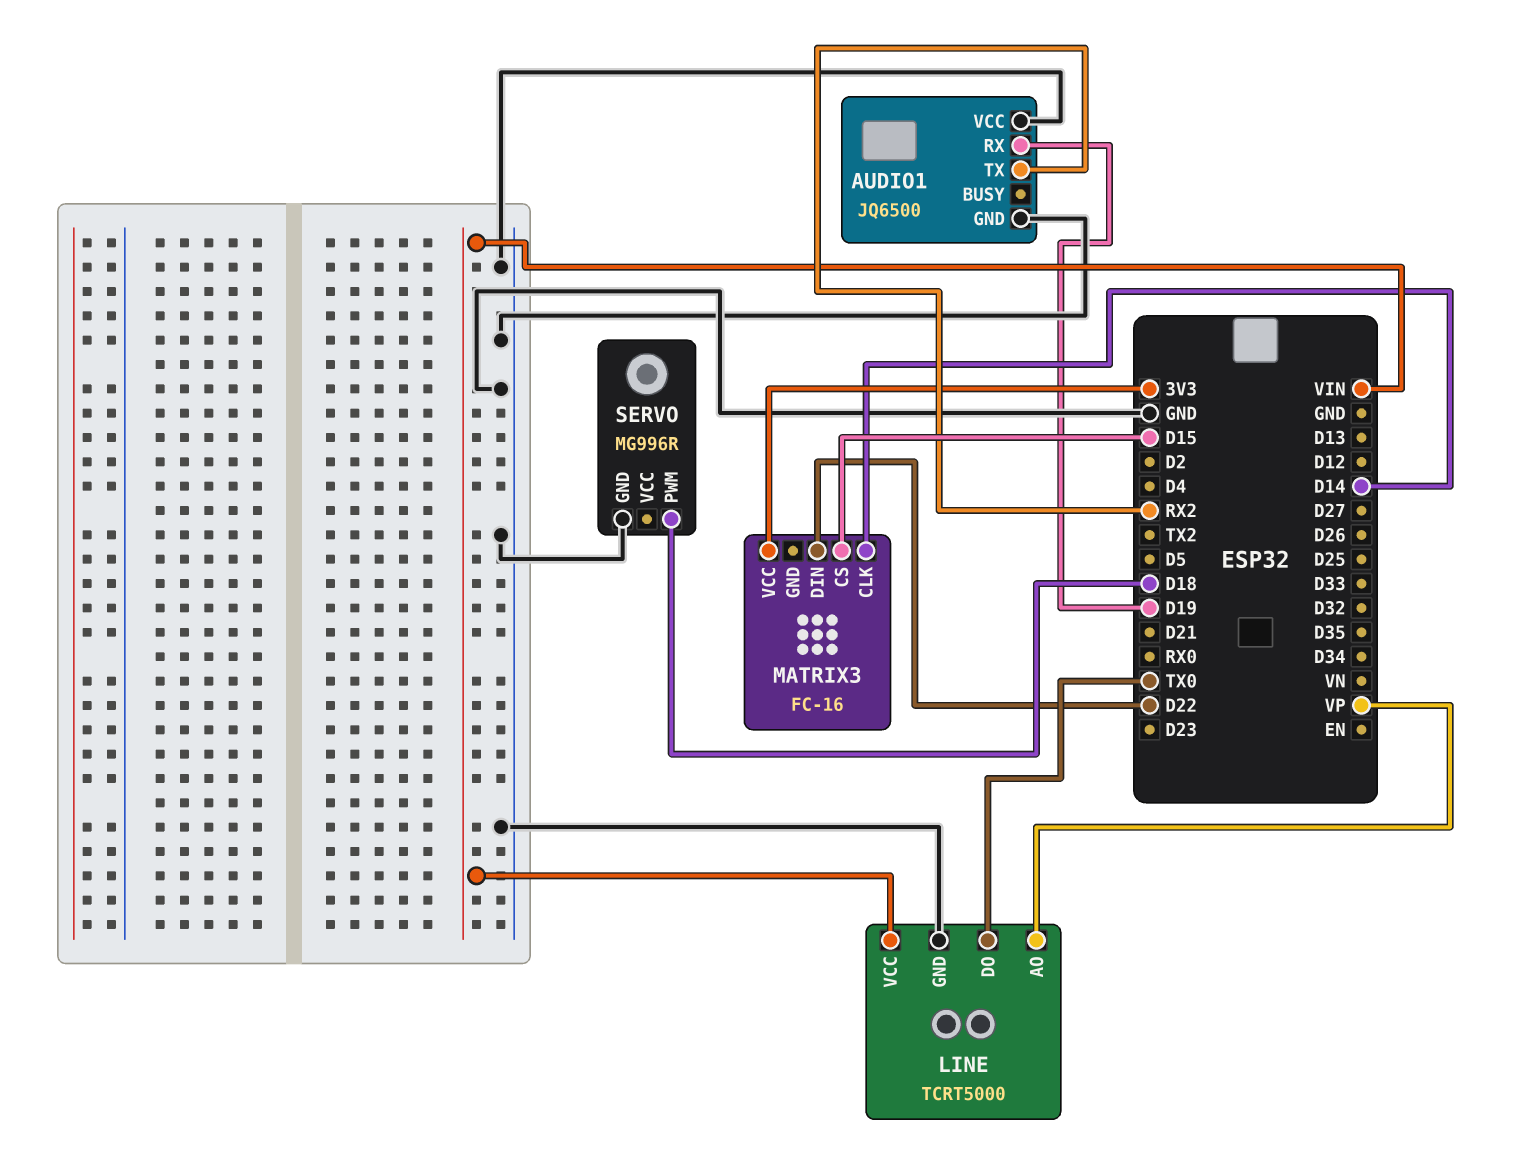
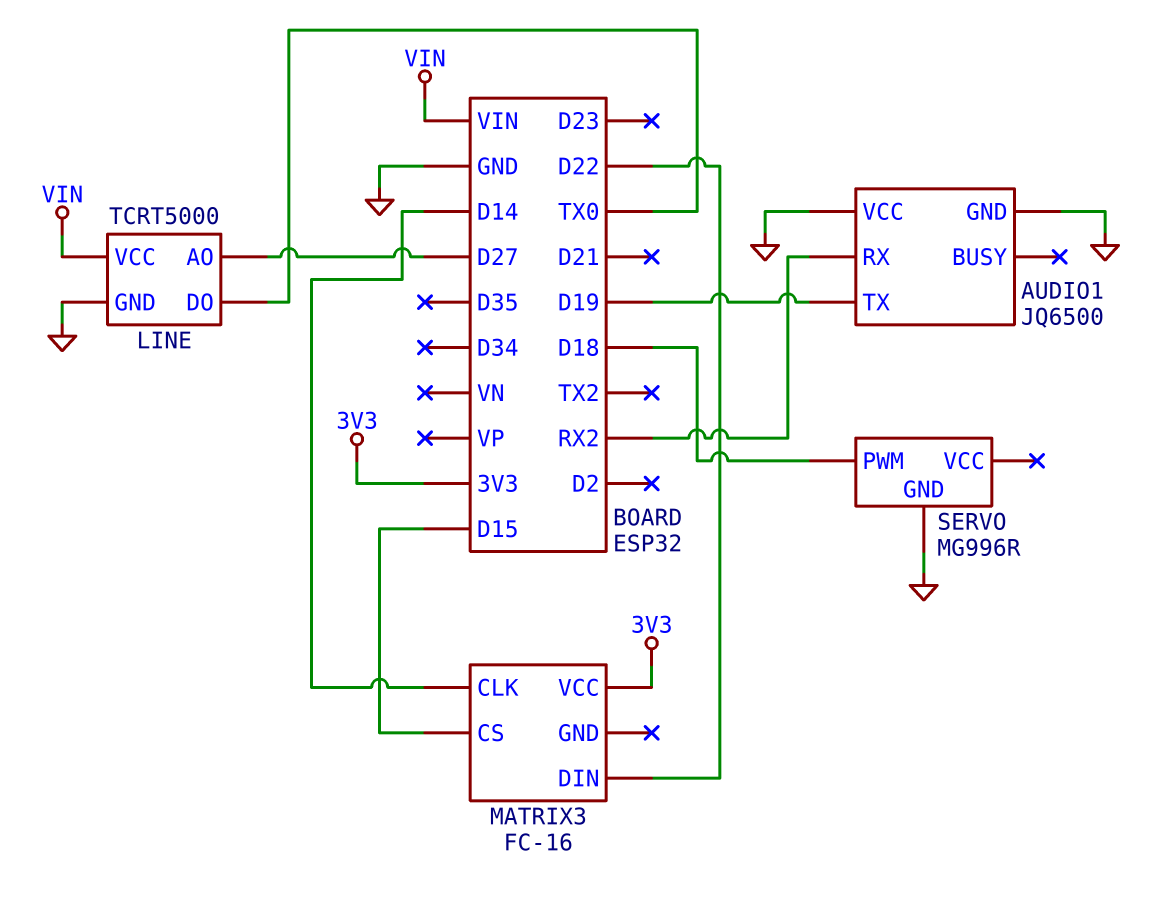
AUDIO1 pin RX: D19 -> RX2
AUDIO1 pin TX: RX2 -> D19
LINE pin AO: VP -> D27

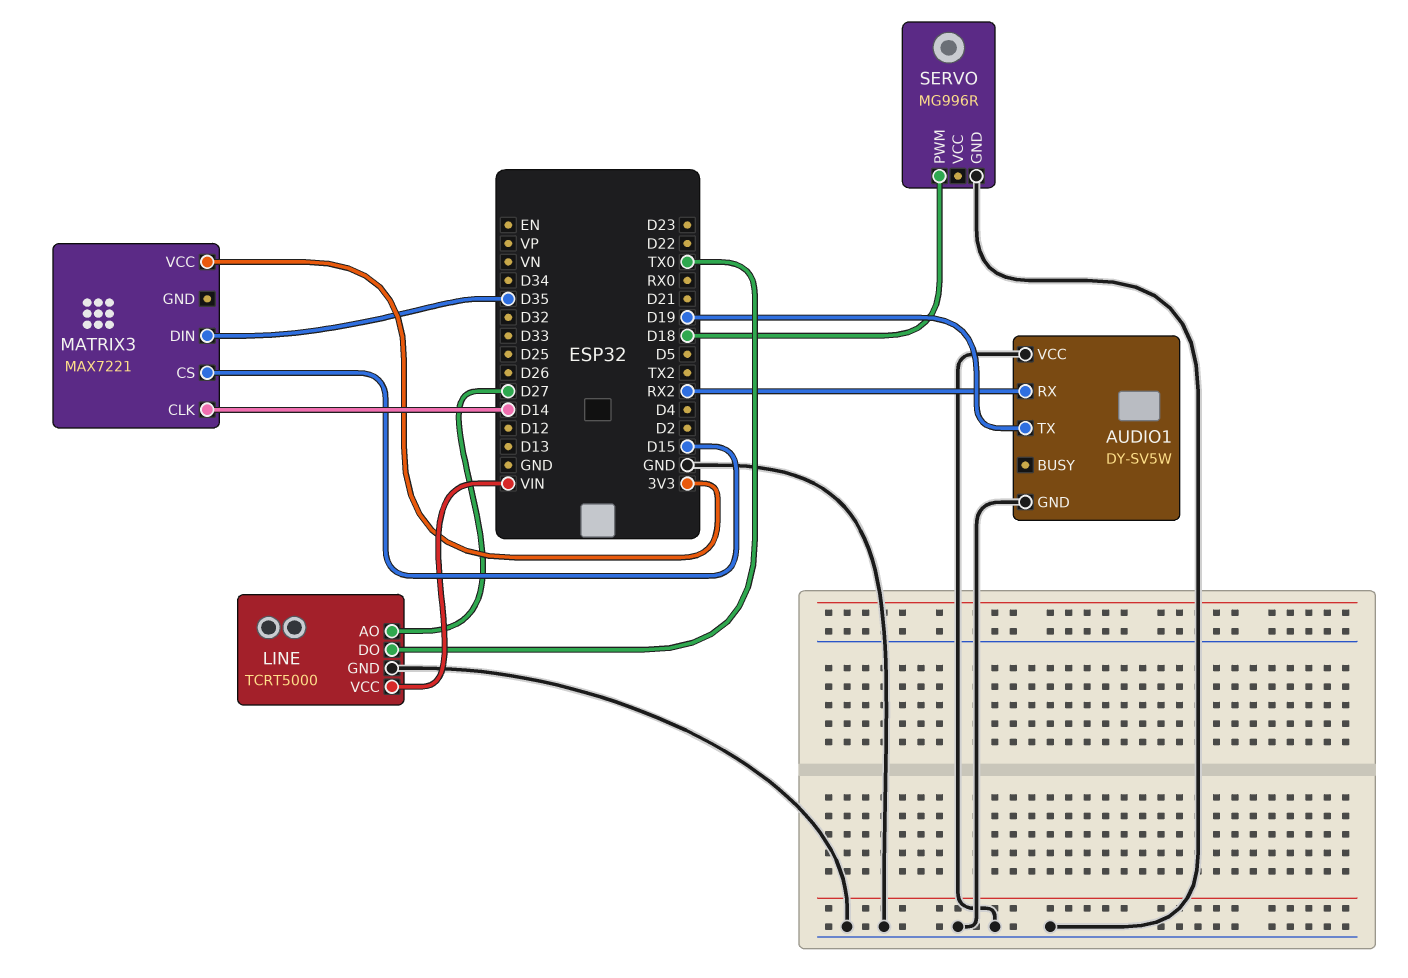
AUDIO1: JQ6500 -> DY-SV5W
MATRIX3: FC-16 -> MAX7221
MATRIX3 pin DIN: D22 -> D35

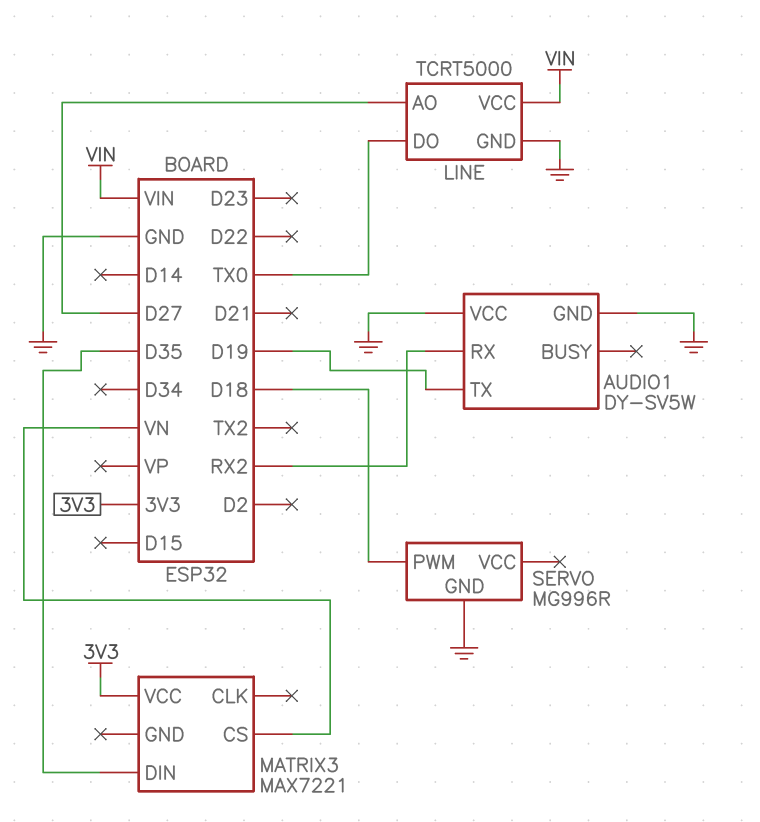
MATRIX3 pin CLK: D14 -> none
MATRIX3 pin CS: D15 -> VN

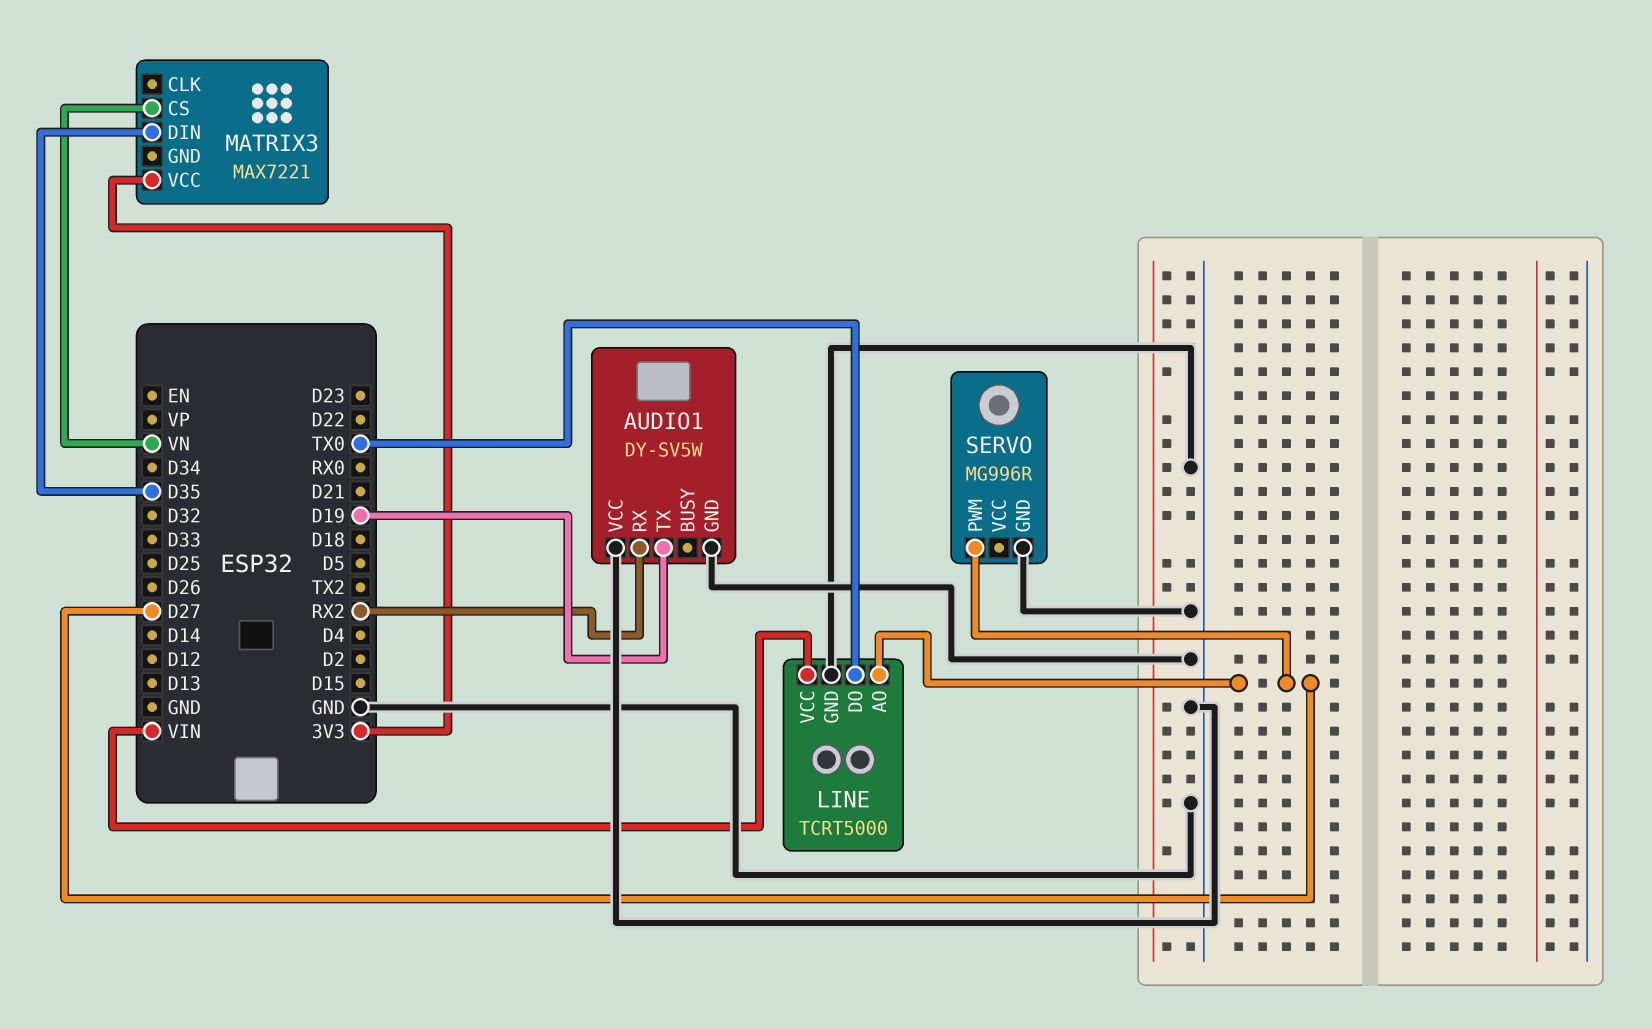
SERVO pin PWM: D18 -> D27

